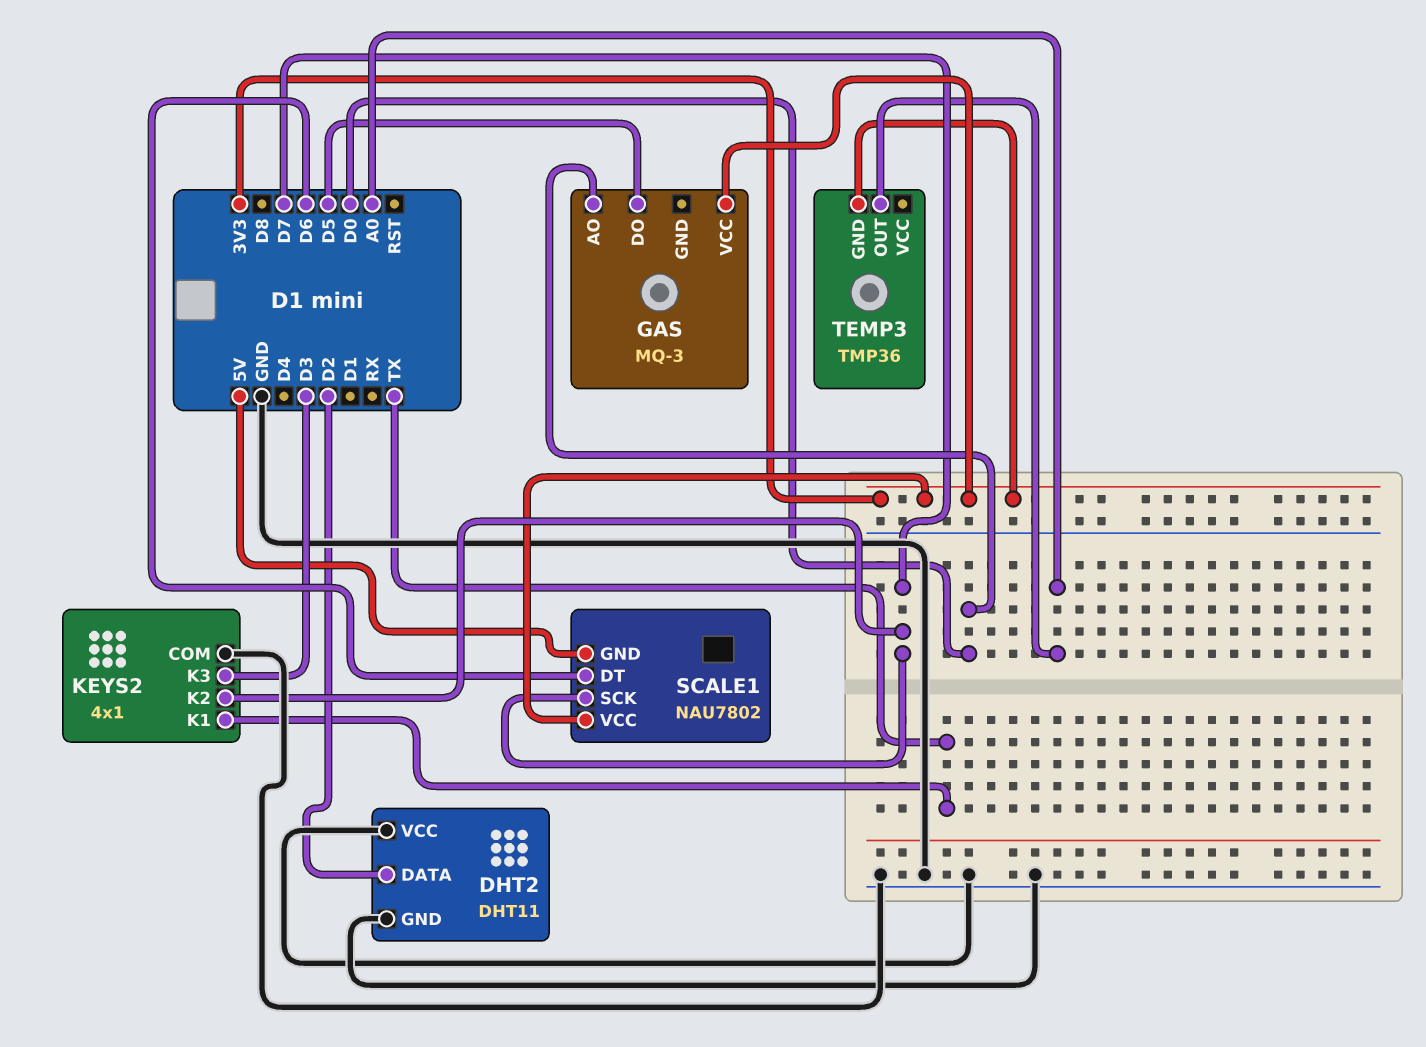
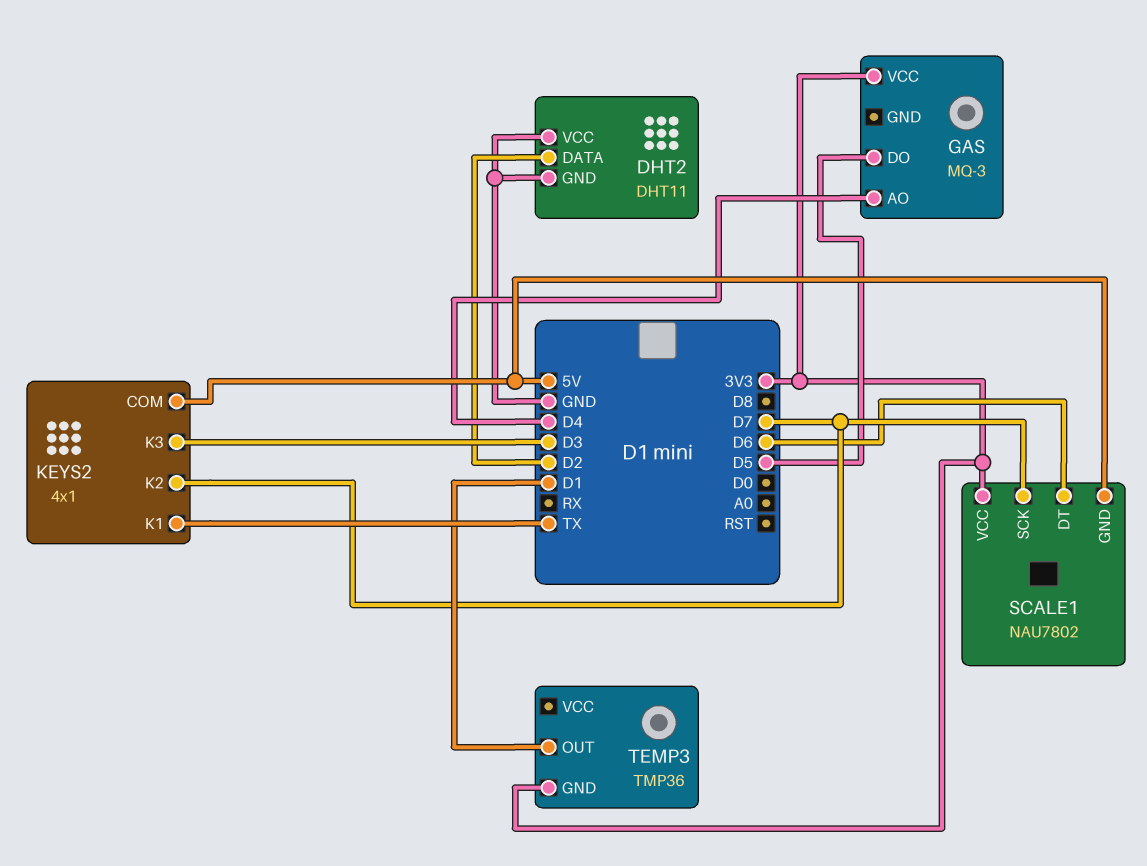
GAS pin AO: D0 -> D4
KEYS2 pin COM: GND -> 5V
TEMP3 pin OUT: A0 -> D1

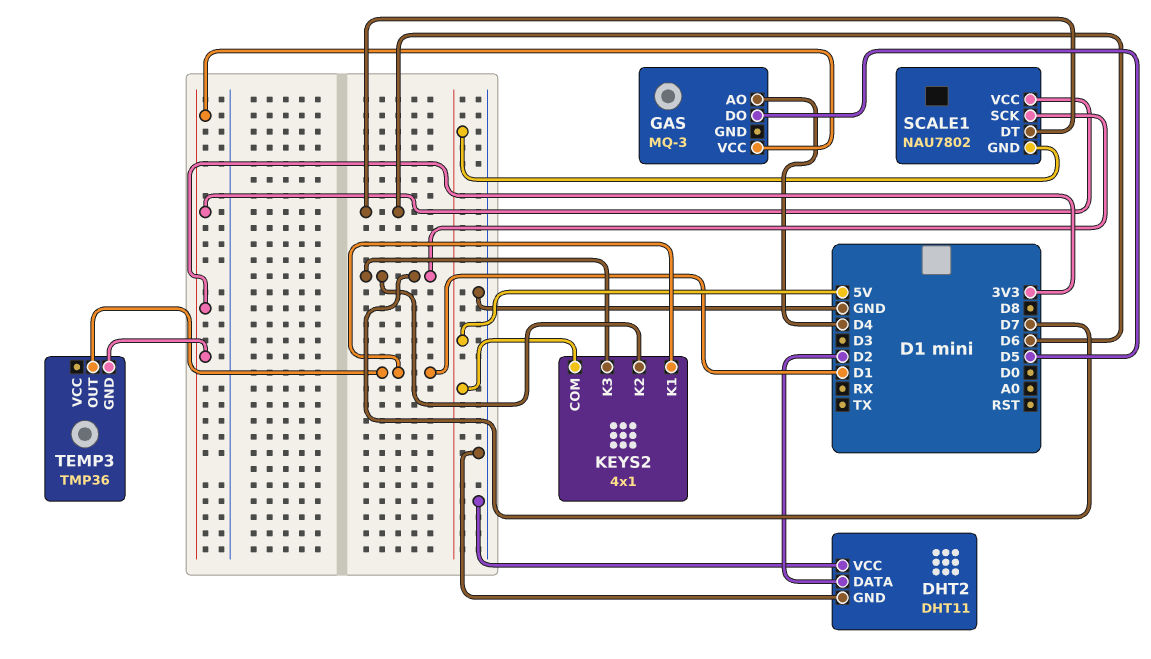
KEYS2 pin K1: TX -> D1
KEYS2 pin K3: D3 -> D7

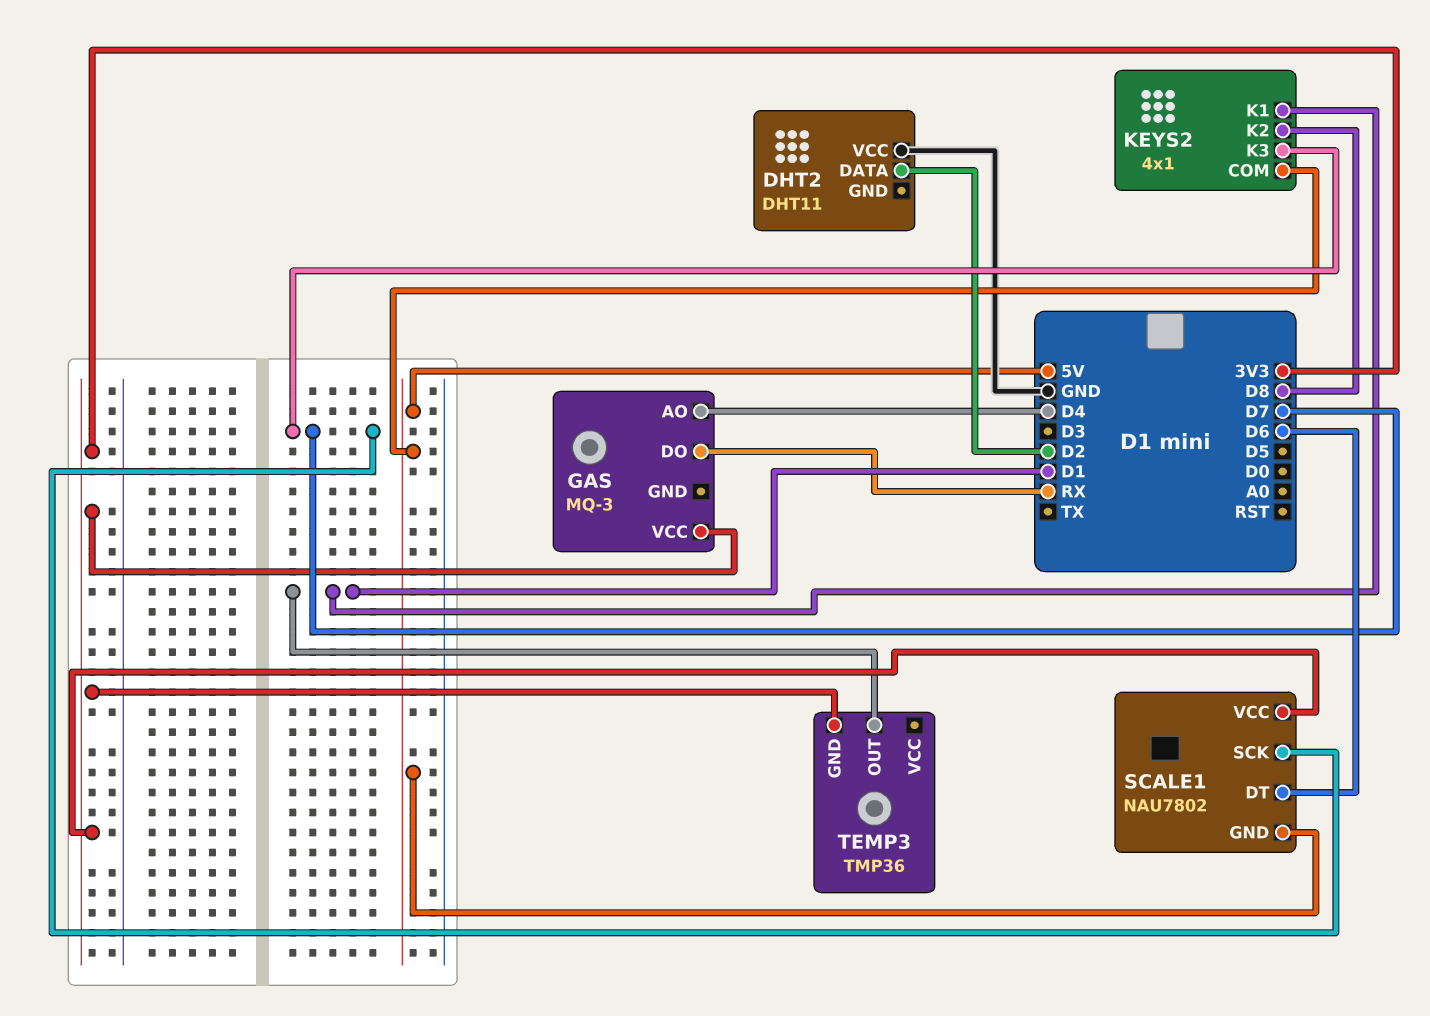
DHT2 pin GND: GND -> none
GAS pin DO: D5 -> RX
KEYS2 pin K2: D7 -> D8

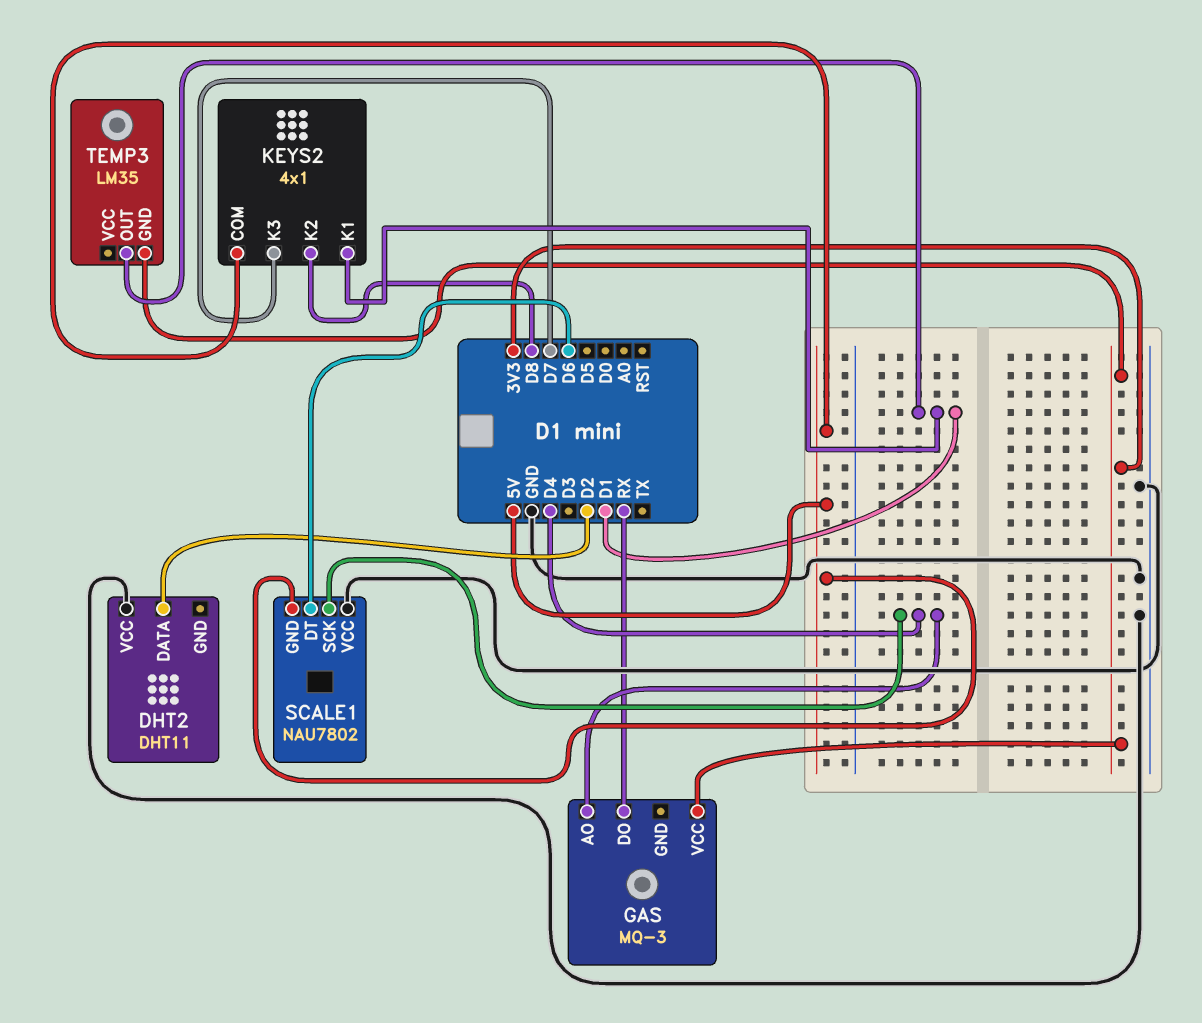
SCALE1 pin SCK: D7 -> D4
SCALE1 pin VCC: 3V3 -> GND
TEMP3: TMP36 -> LM35

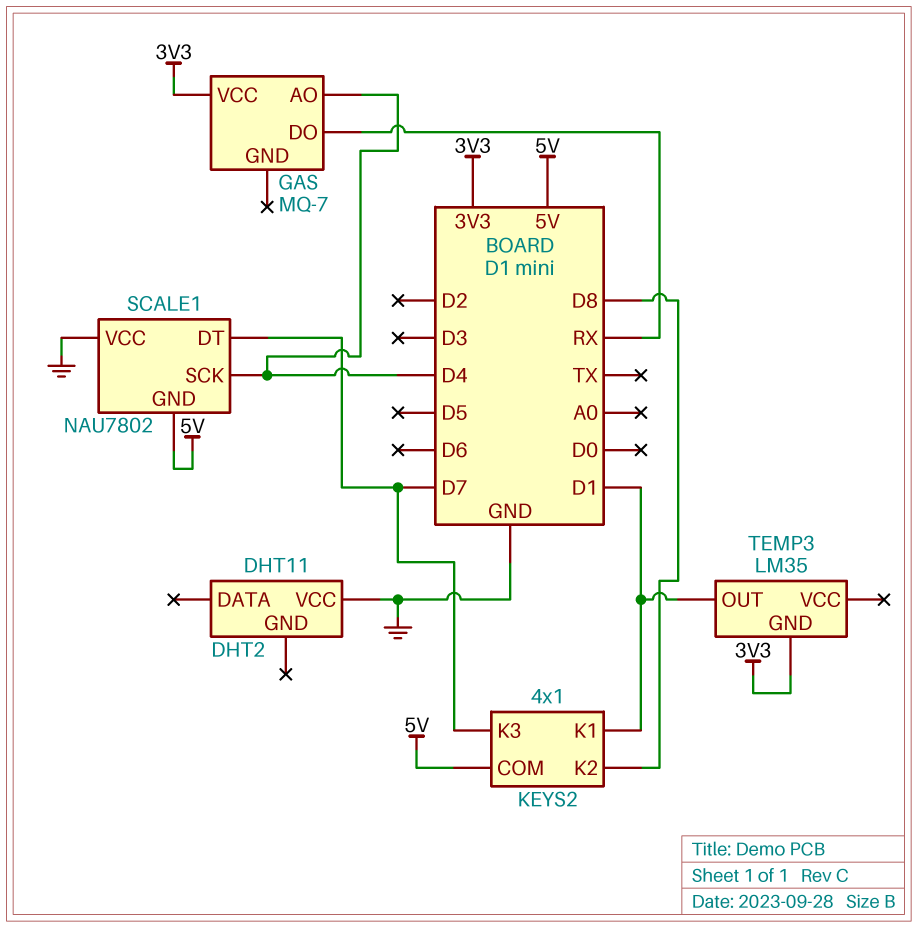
DHT2 pin DATA: D2 -> none
GAS: MQ-3 -> MQ-7
SCALE1 pin DT: D6 -> D7

